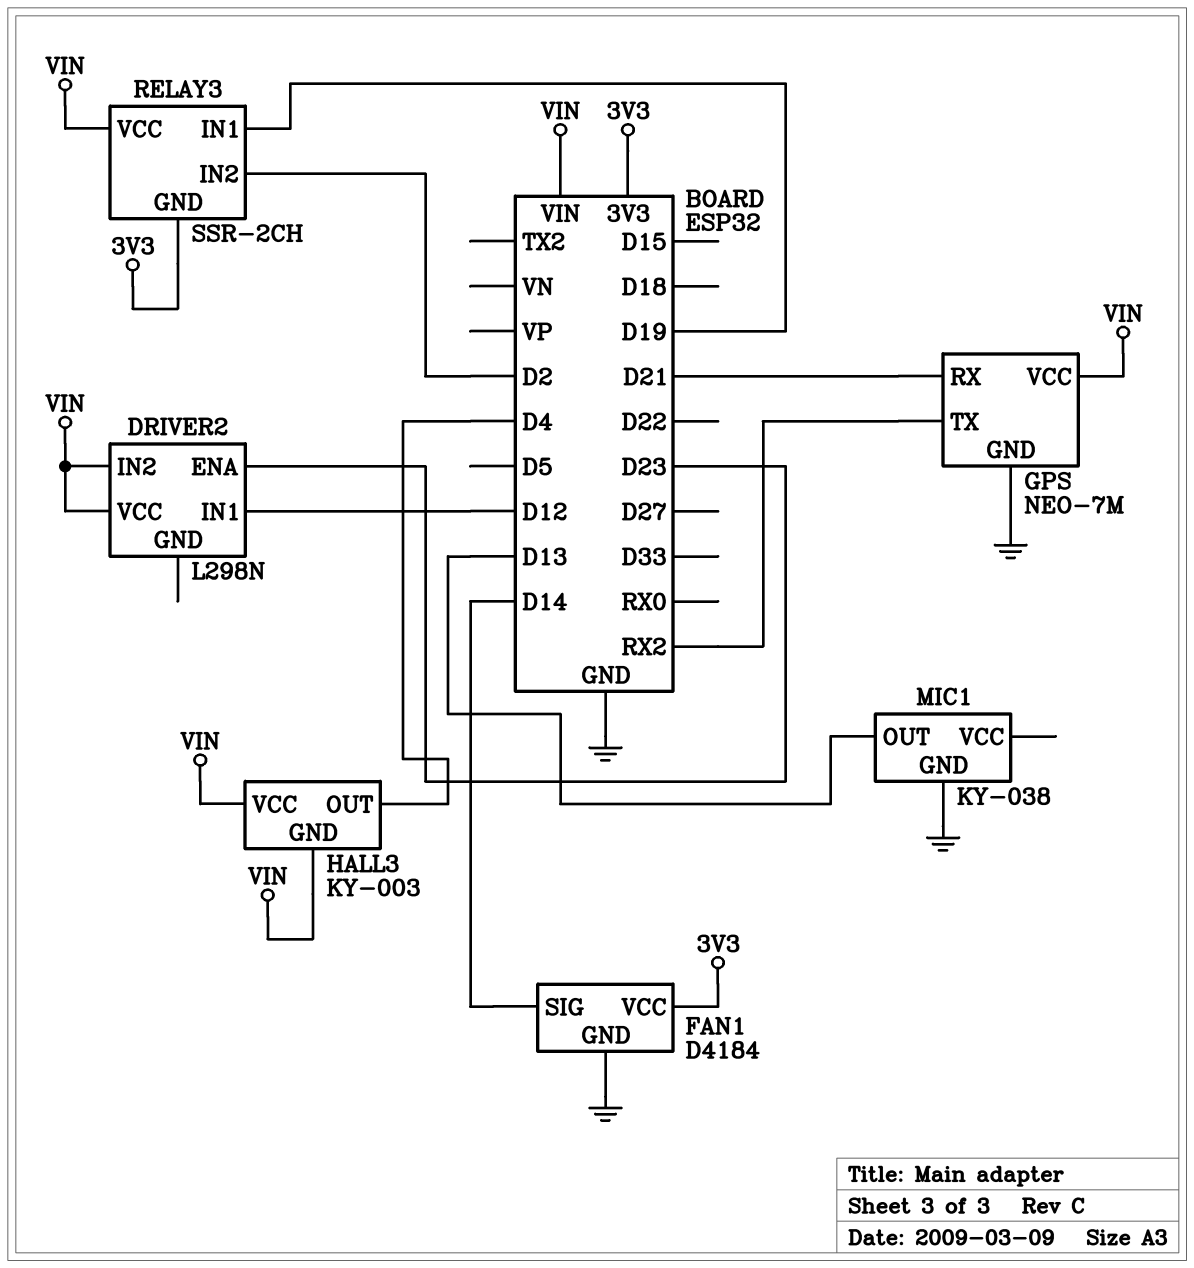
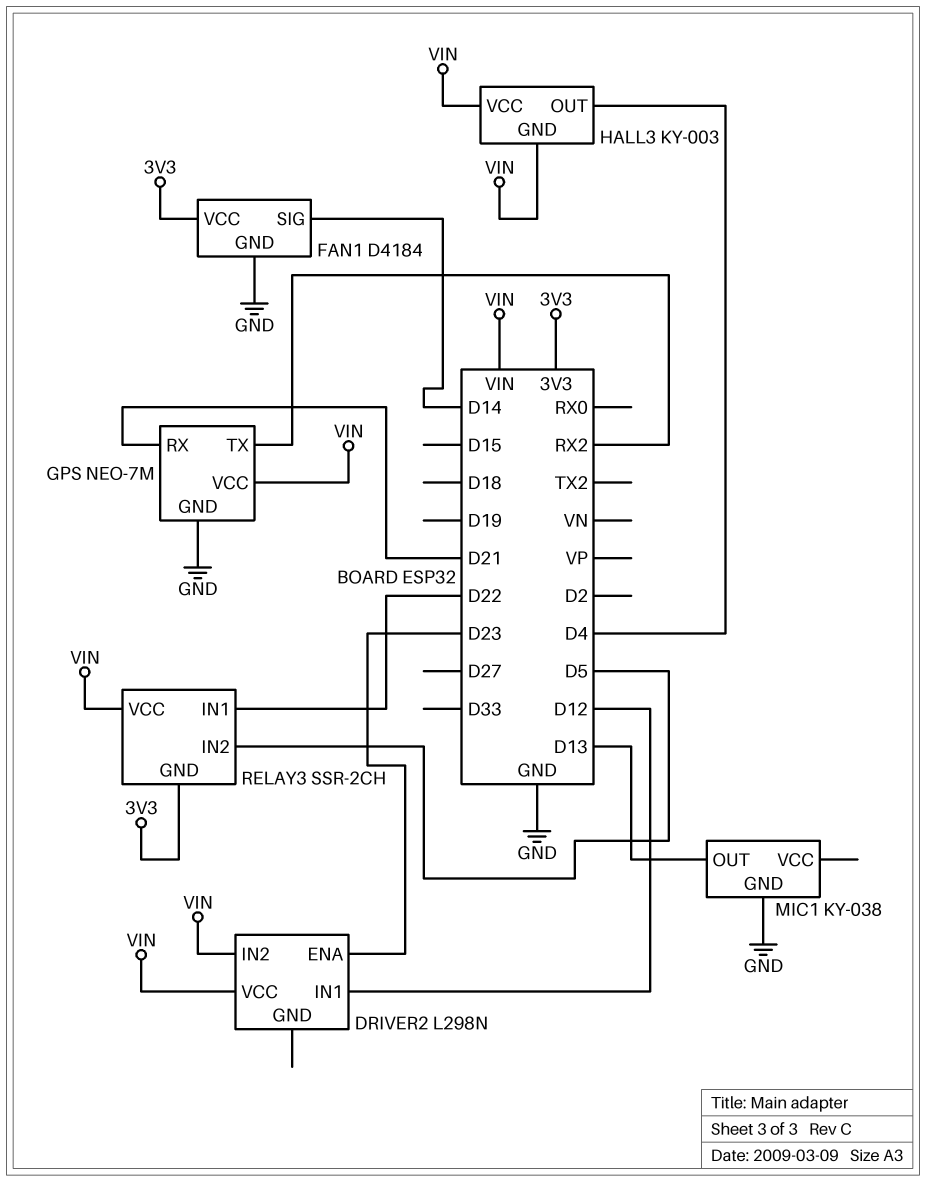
RELAY3 pin IN1: D19 -> D22
RELAY3 pin IN2: D2 -> D5

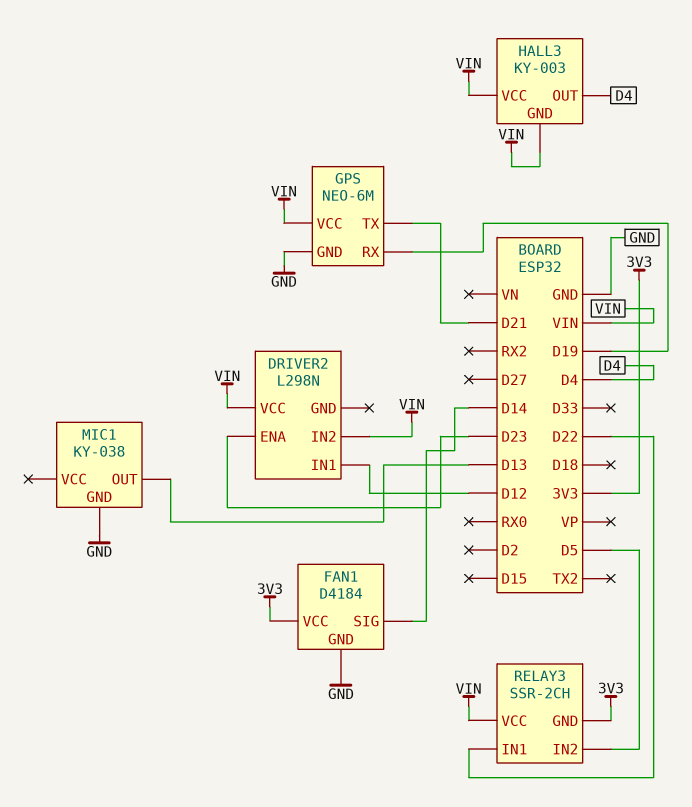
GPS: NEO-7M -> NEO-6M
GPS pin RX: D21 -> D19
GPS pin TX: RX2 -> D21

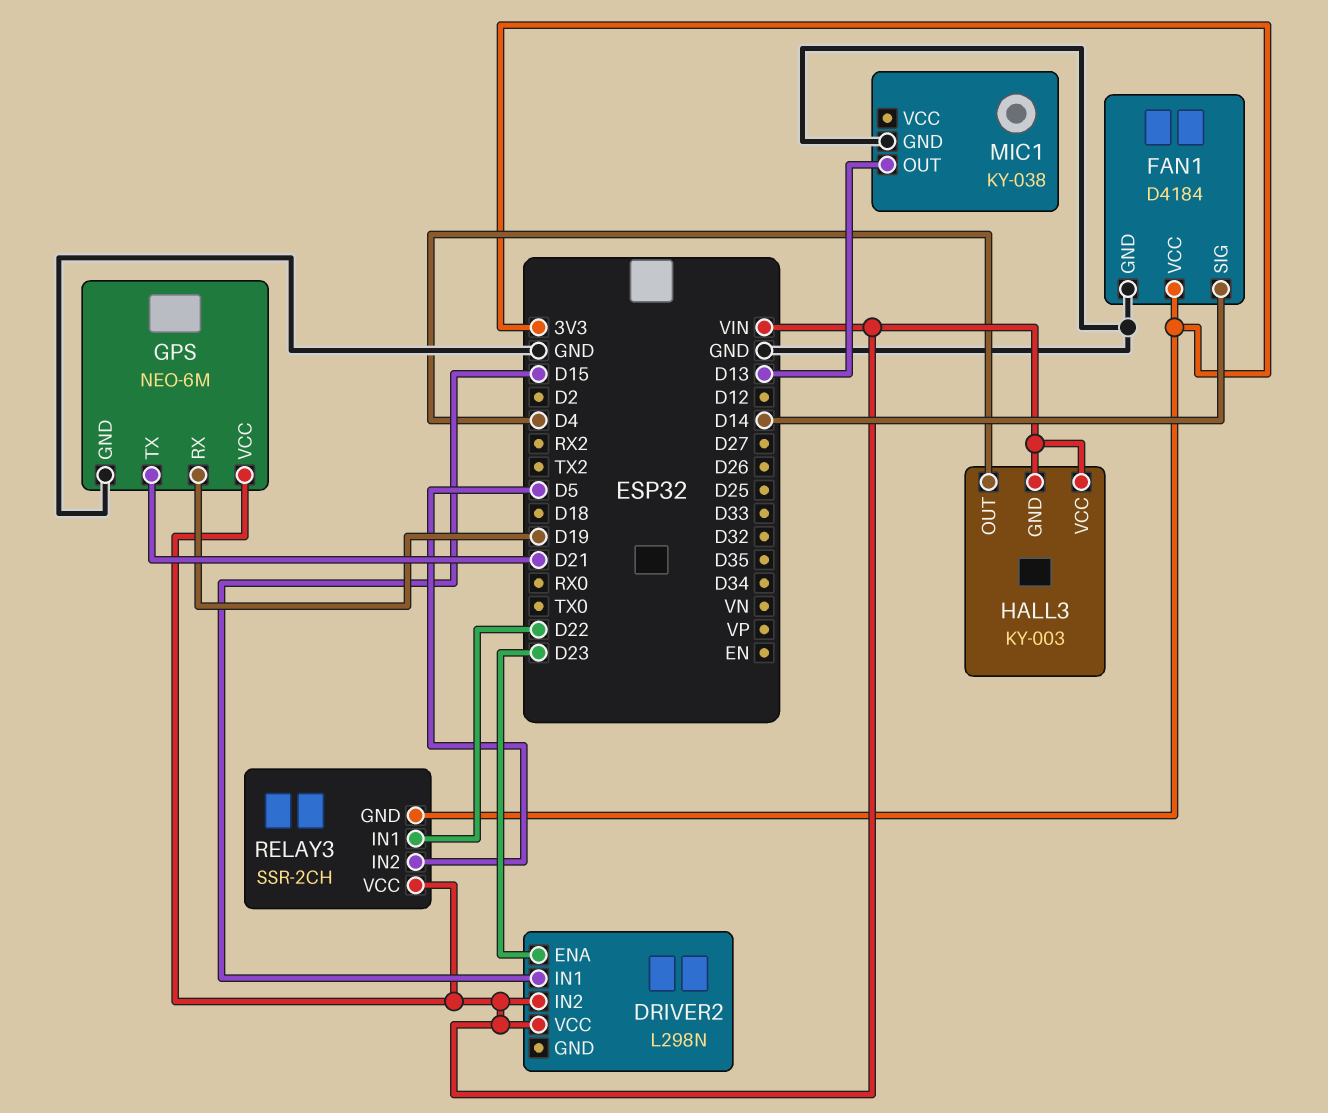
DRIVER2 pin IN1: D12 -> D15

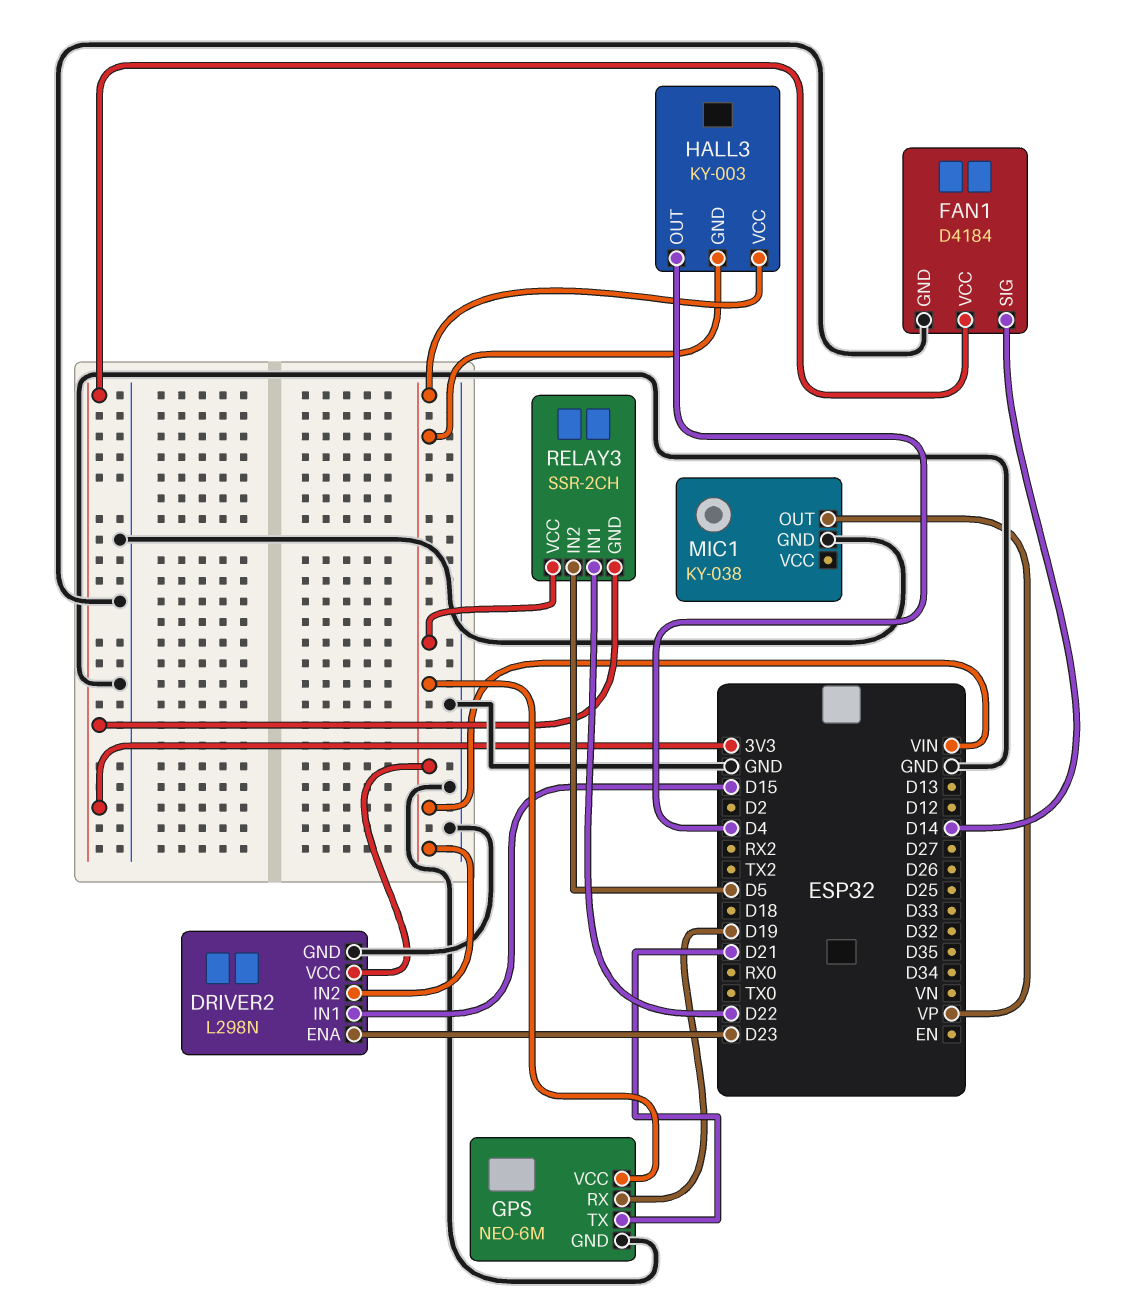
DRIVER2 pin GND: none -> GND
MIC1 pin OUT: D13 -> VP

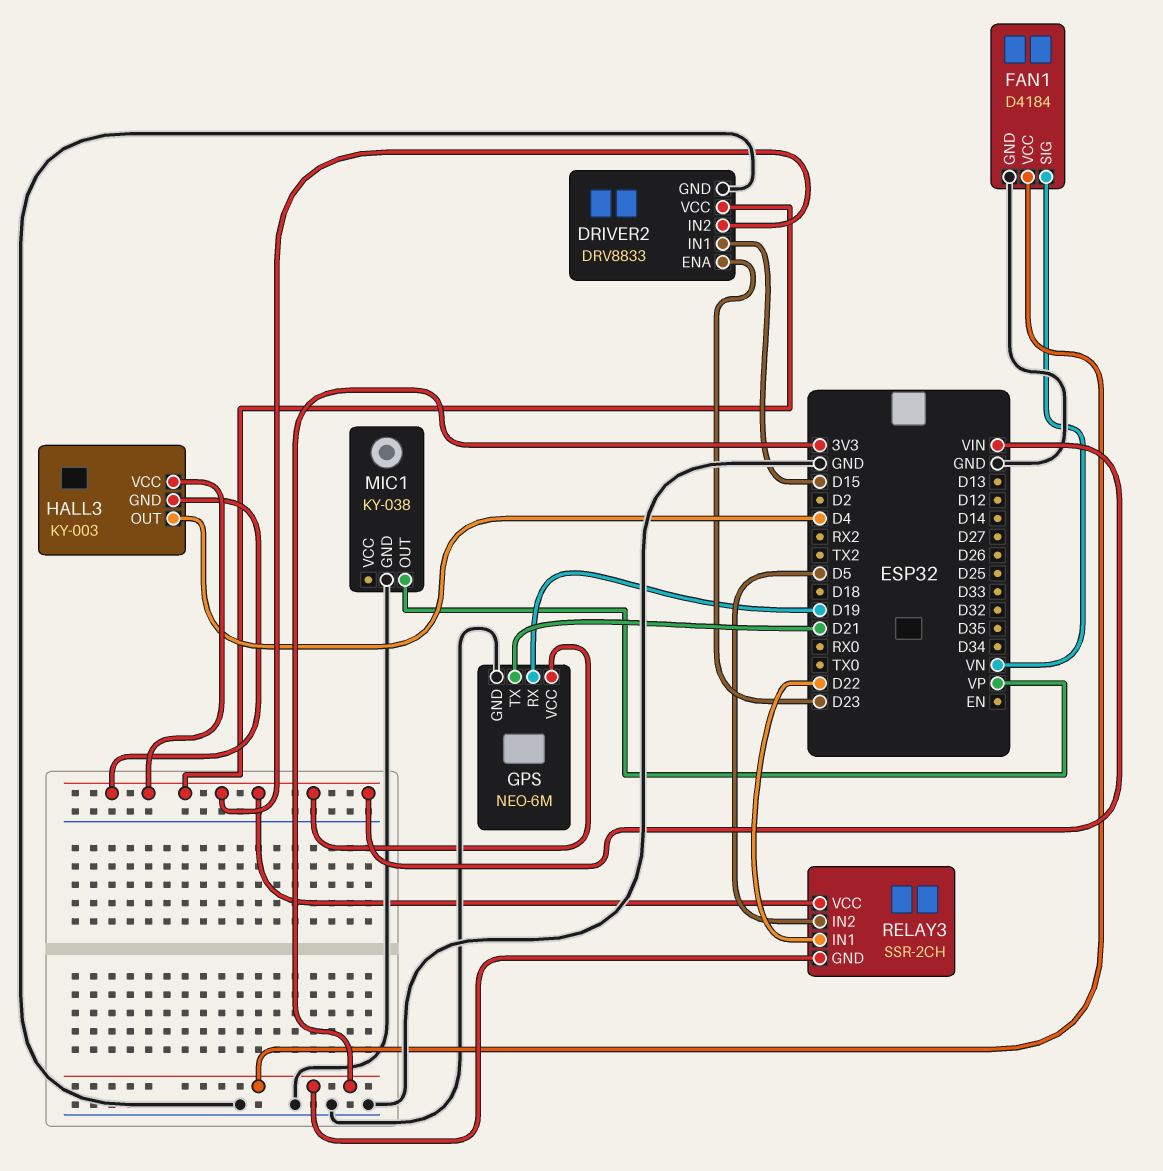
DRIVER2: L298N -> DRV8833
FAN1 pin SIG: D14 -> VN

